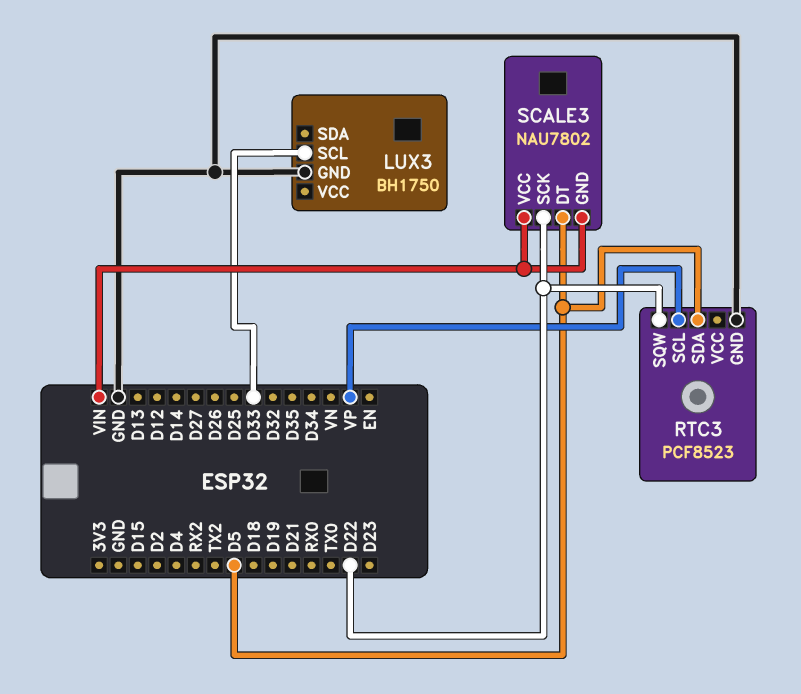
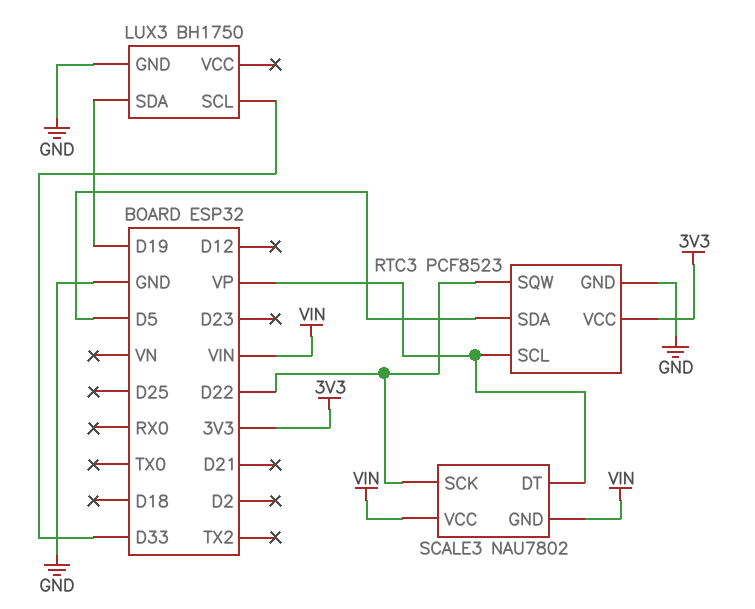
LUX3 pin SDA: none -> D19
RTC3 pin VCC: none -> 3V3
SCALE3 pin DT: D5 -> VP

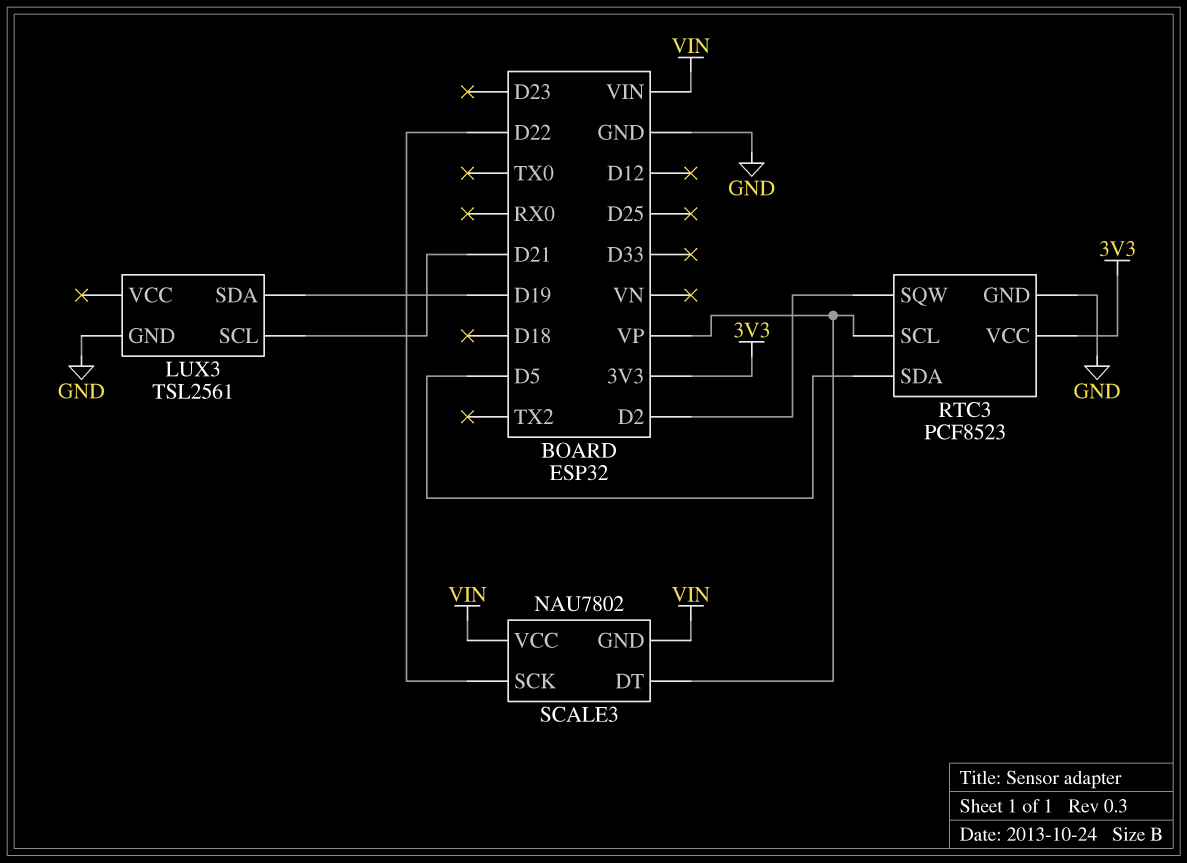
LUX3: BH1750 -> TSL2561
LUX3 pin SCL: D33 -> D21
RTC3 pin SQW: D22 -> D2

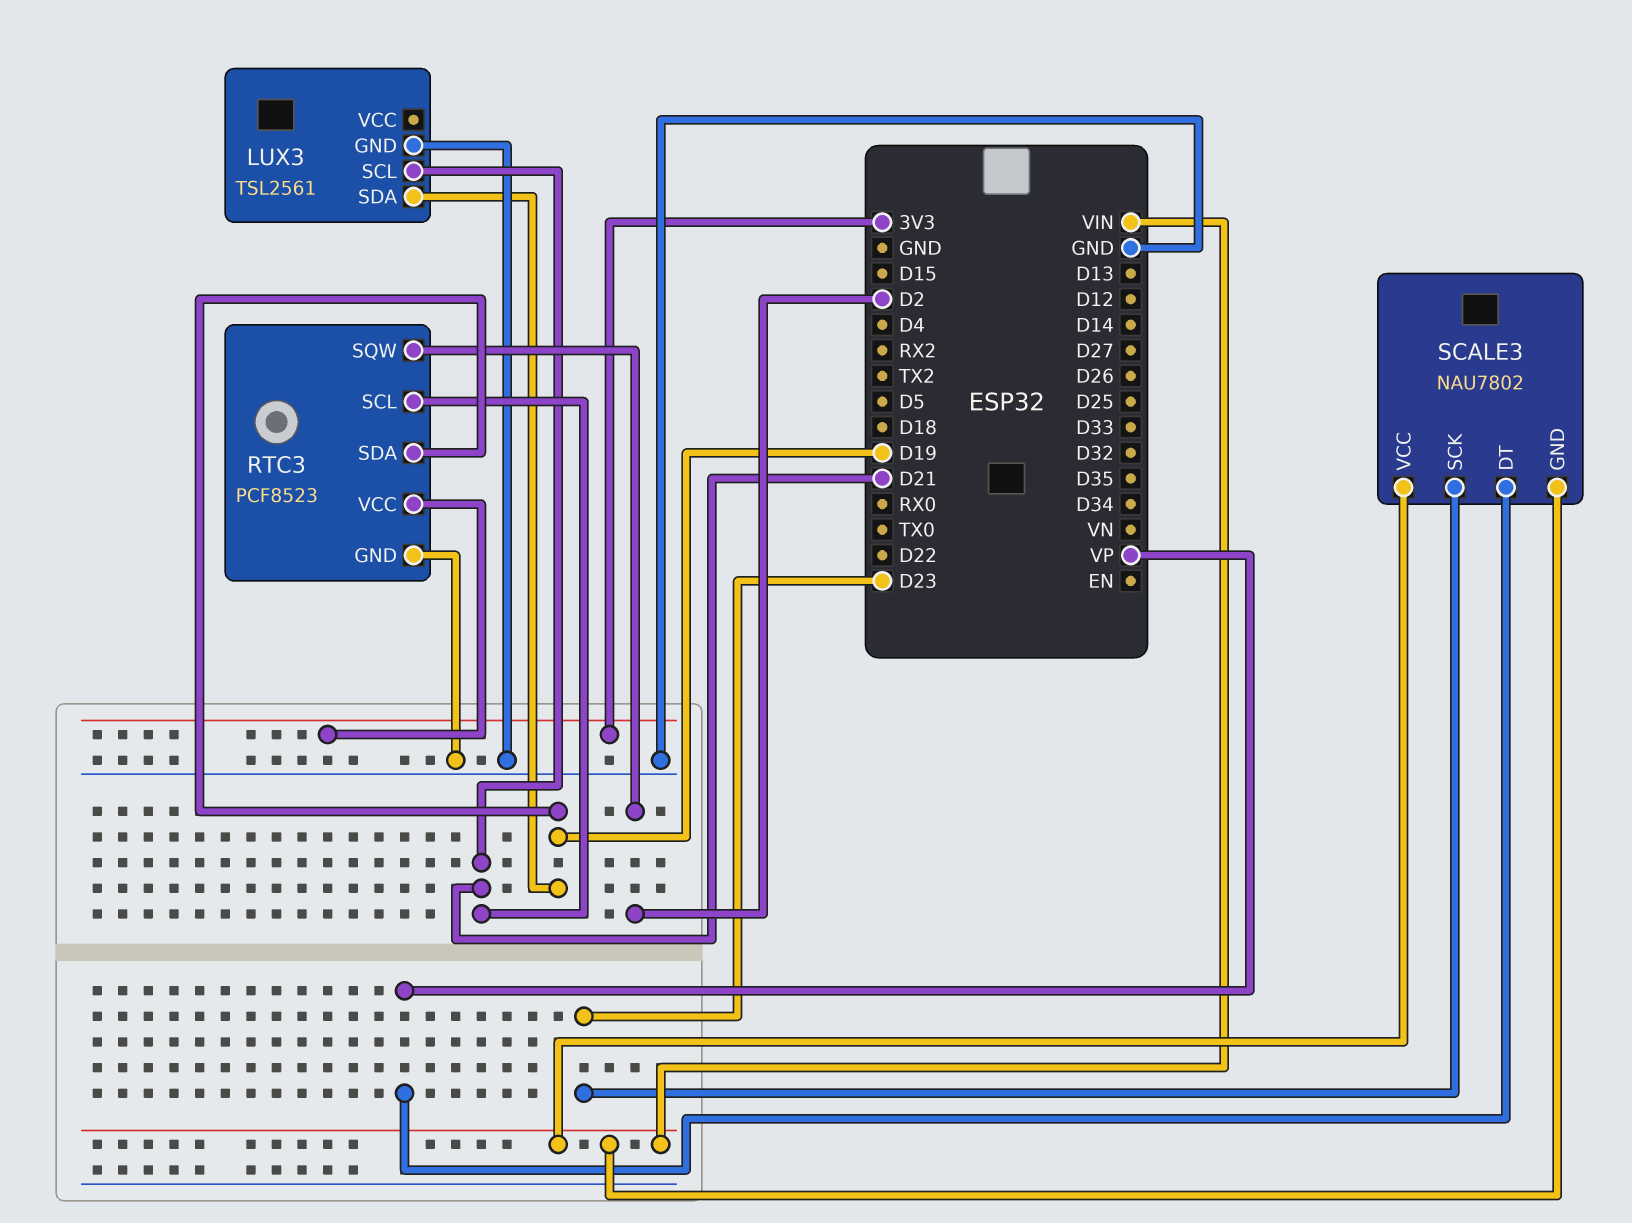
RTC3 pin SCL: VP -> D21
RTC3 pin SDA: D5 -> D19
SCALE3 pin SCK: D22 -> D23

